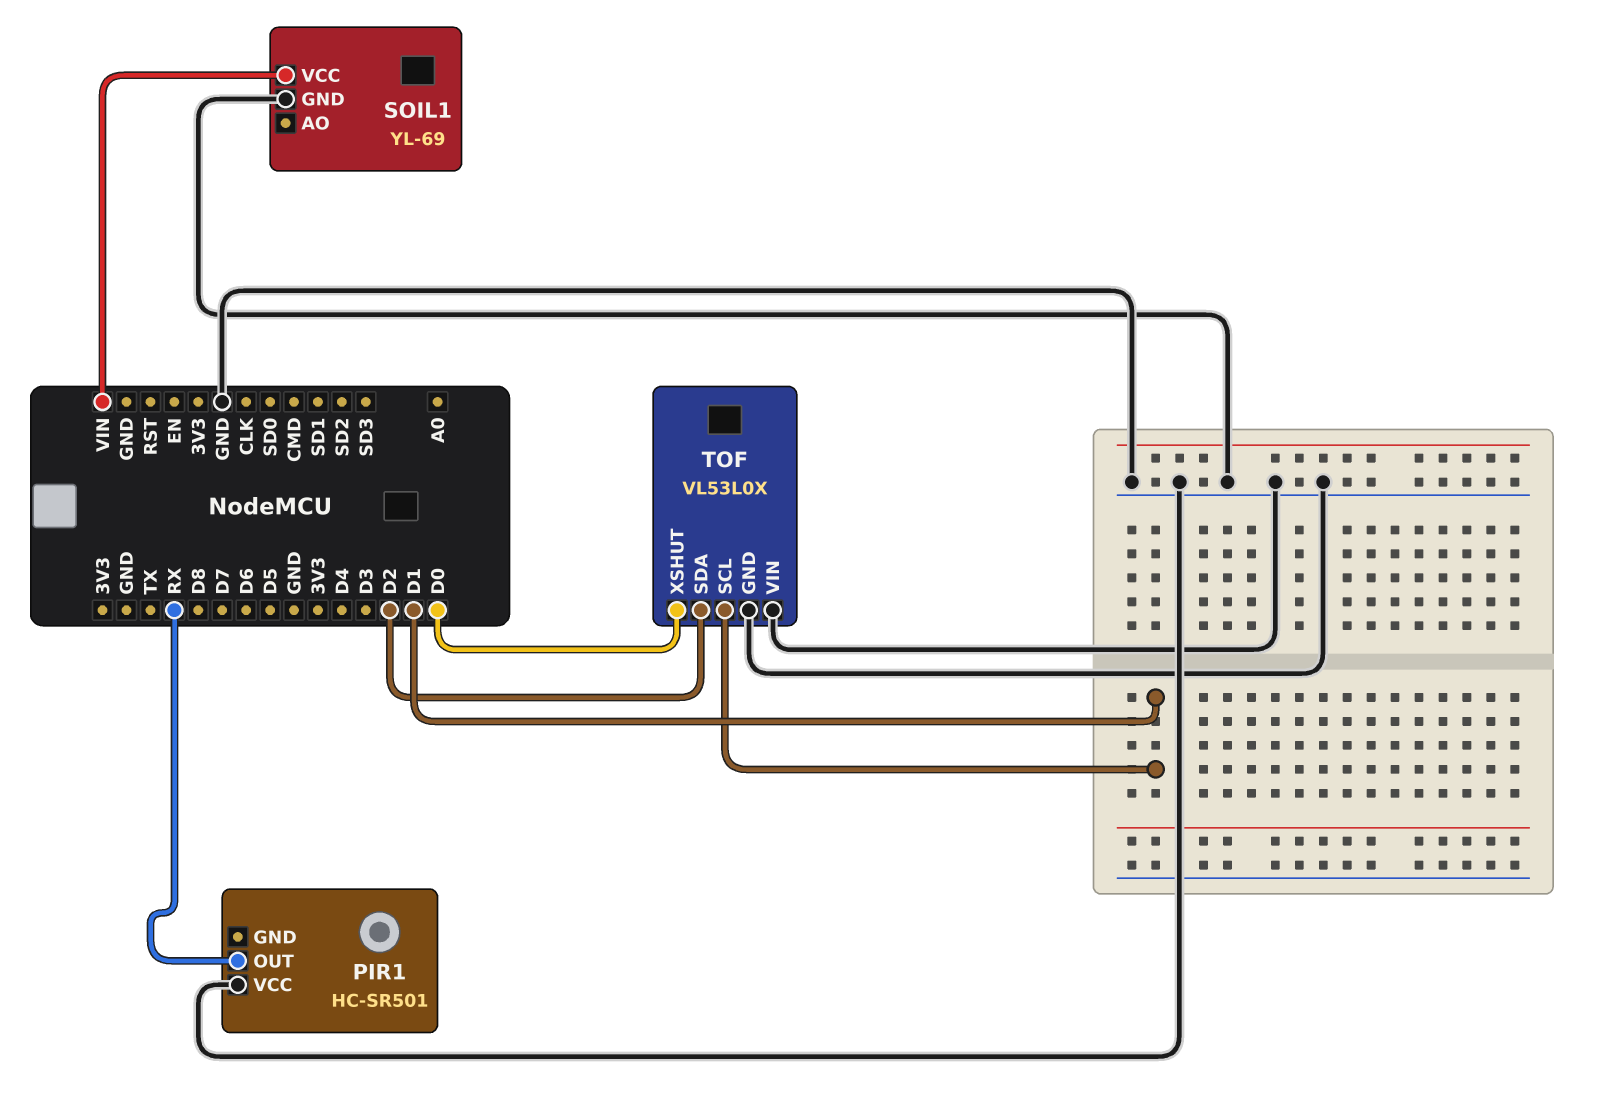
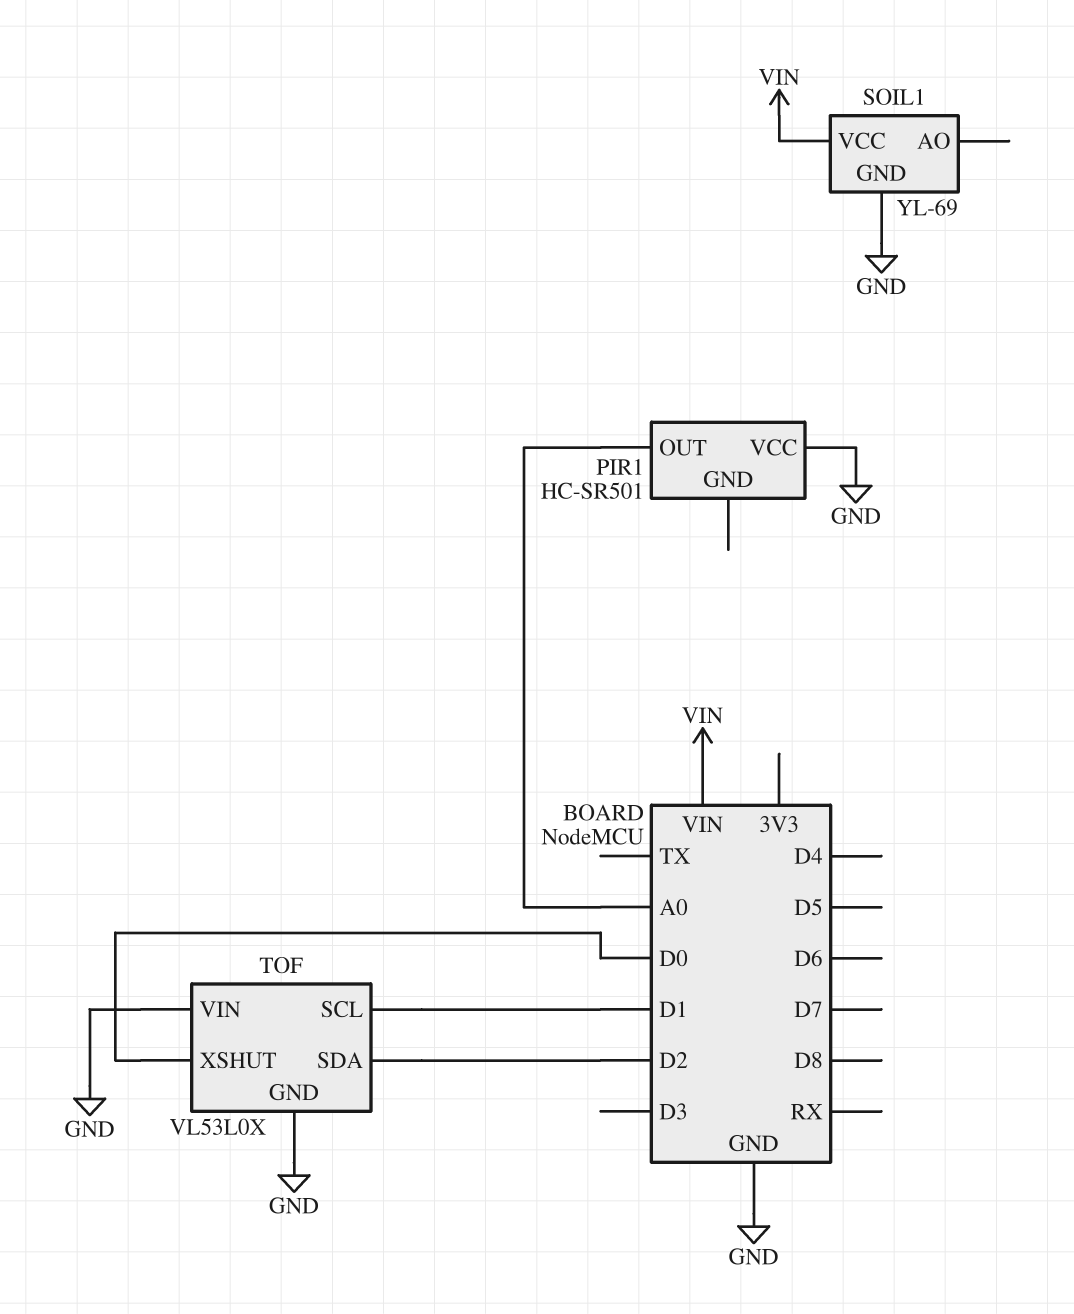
PIR1 pin OUT: RX -> A0

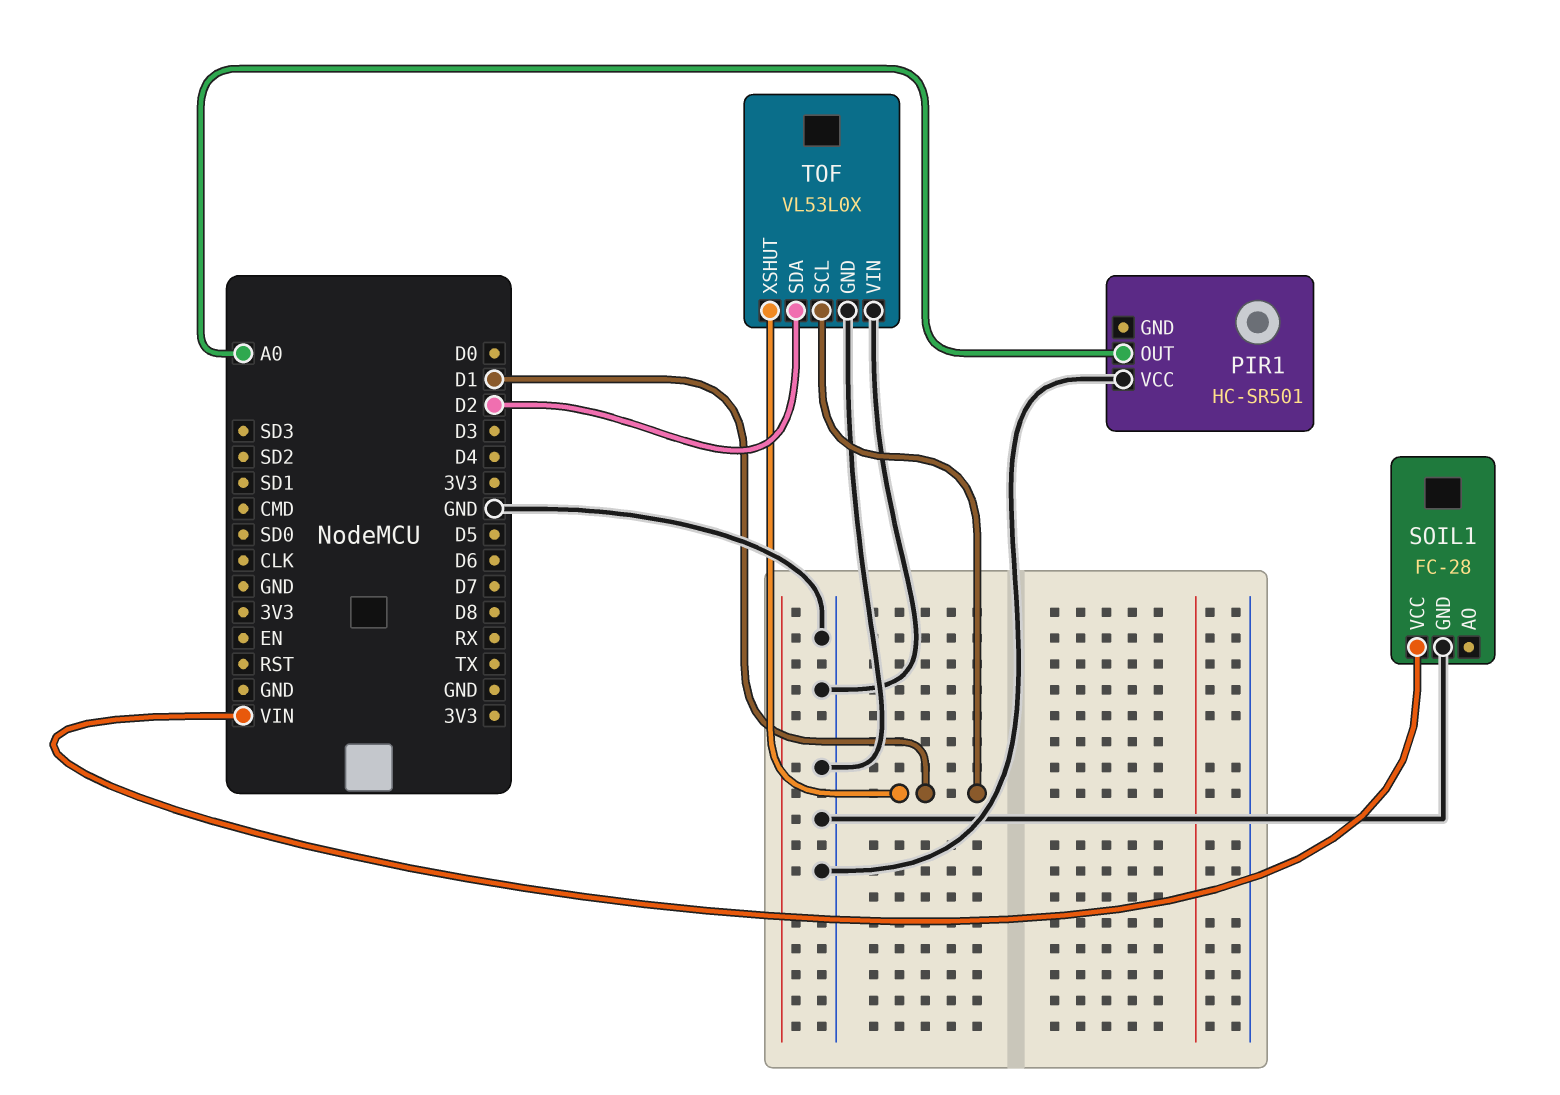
SOIL1: YL-69 -> FC-28
TOF pin XSHUT: D0 -> D1

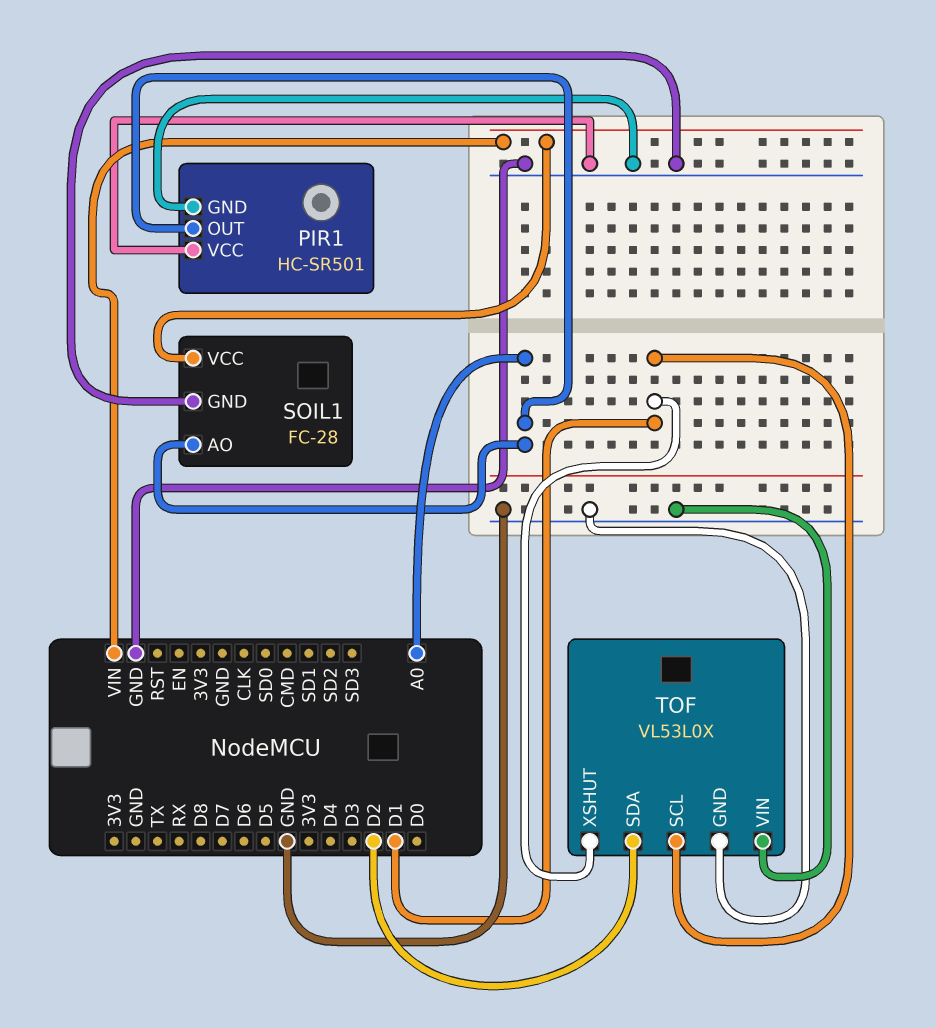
PIR1 pin GND: none -> GND
SOIL1 pin AO: none -> A0

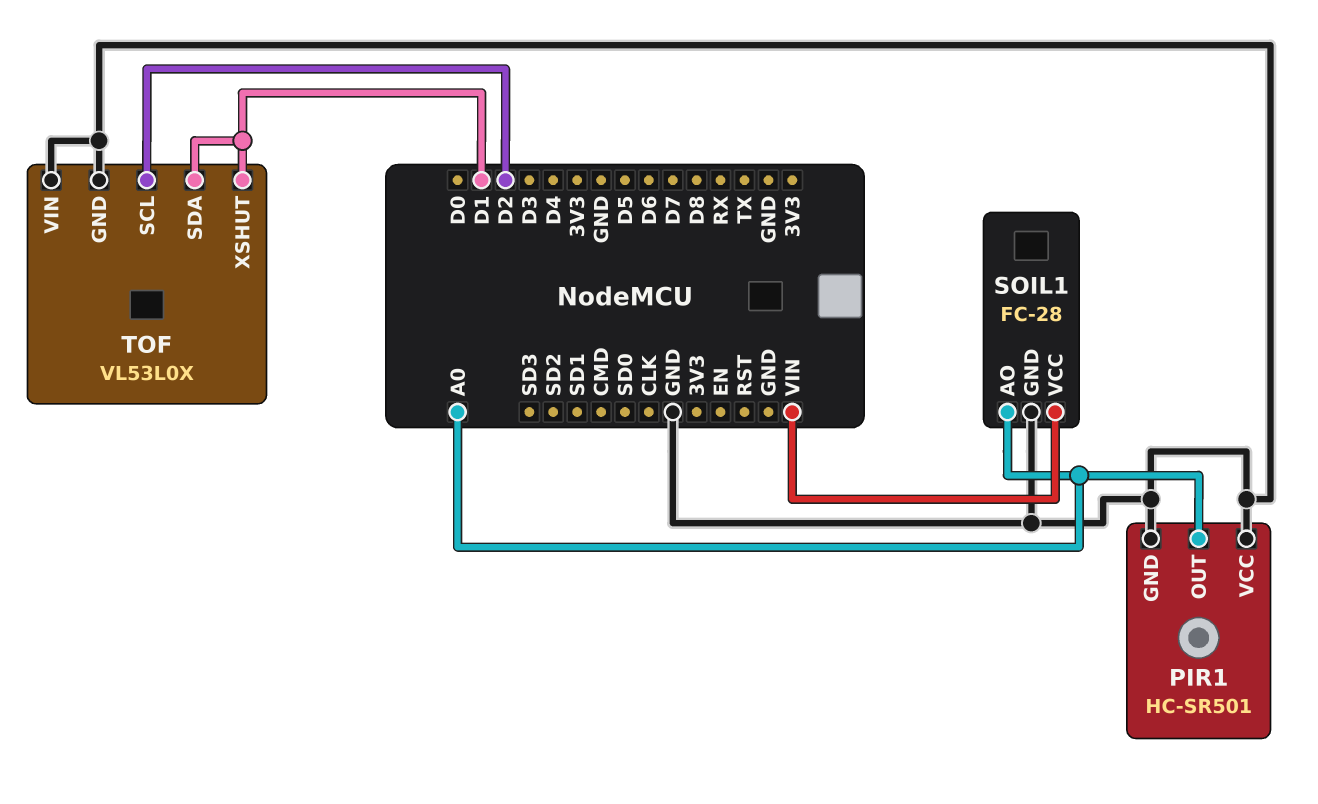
TOF pin SCL: D1 -> D2
TOF pin SDA: D2 -> D1

